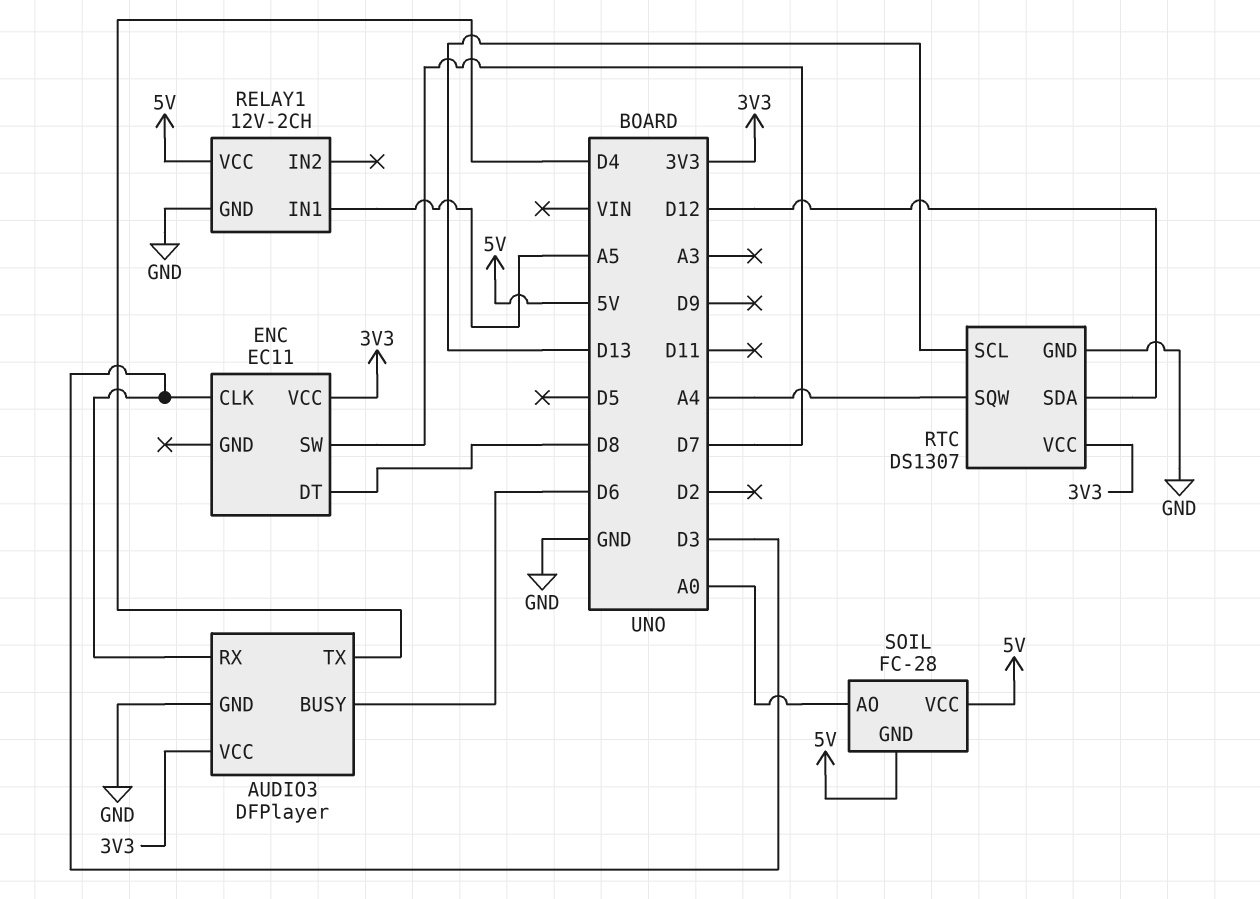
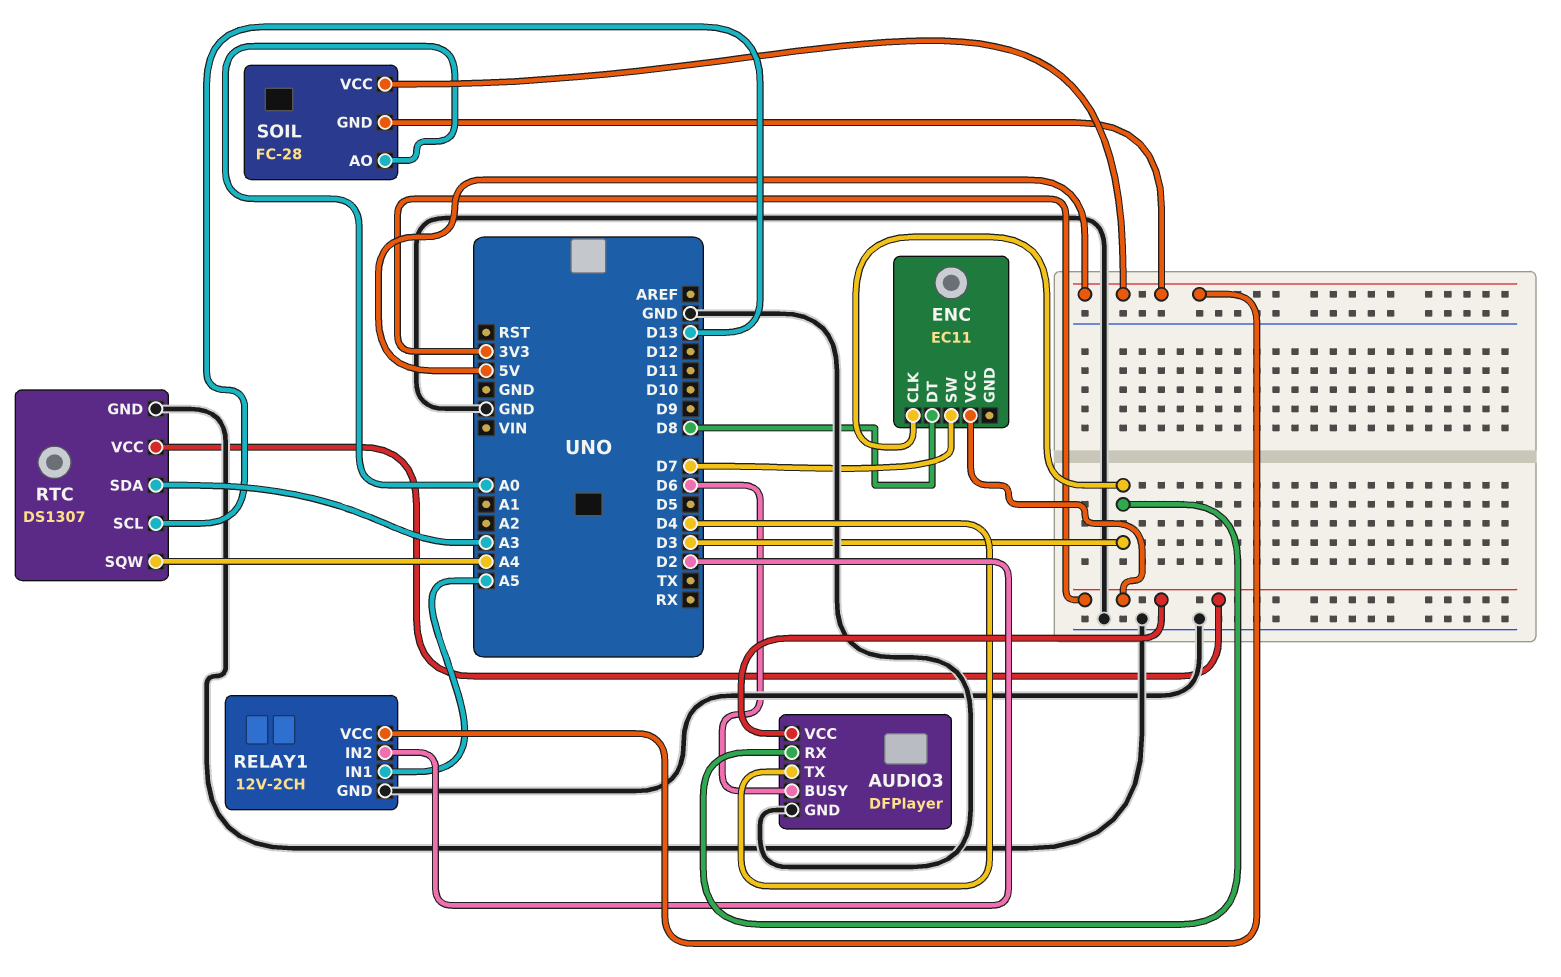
RELAY1 pin IN2: none -> D2
RTC pin SDA: D12 -> A3

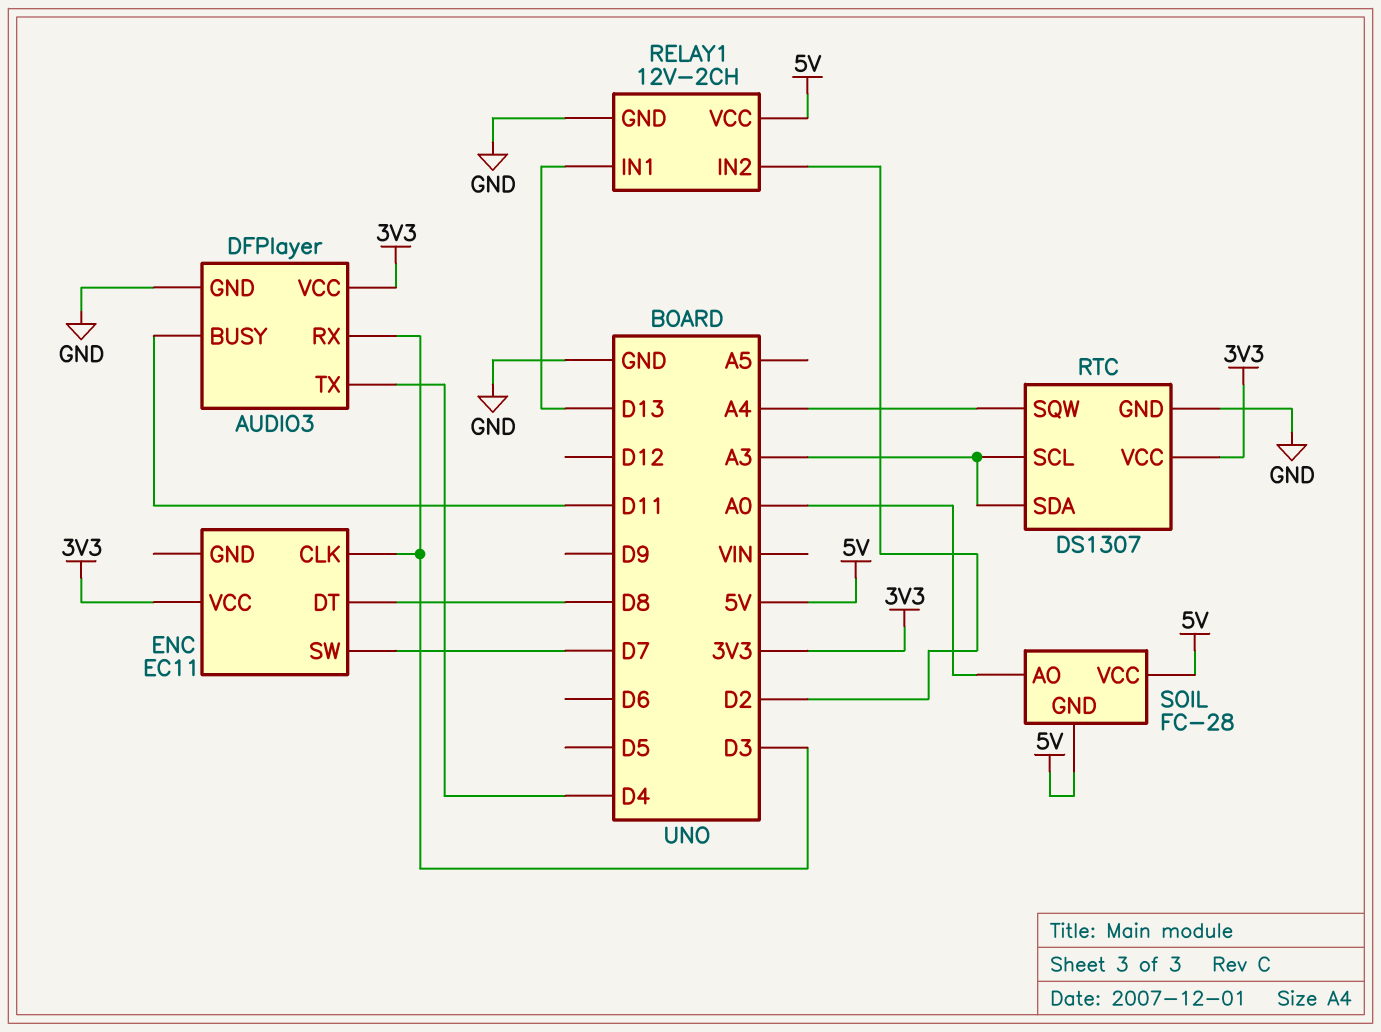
AUDIO3 pin BUSY: D6 -> D11
RELAY1 pin IN1: A5 -> D13
RTC pin SCL: D13 -> A3

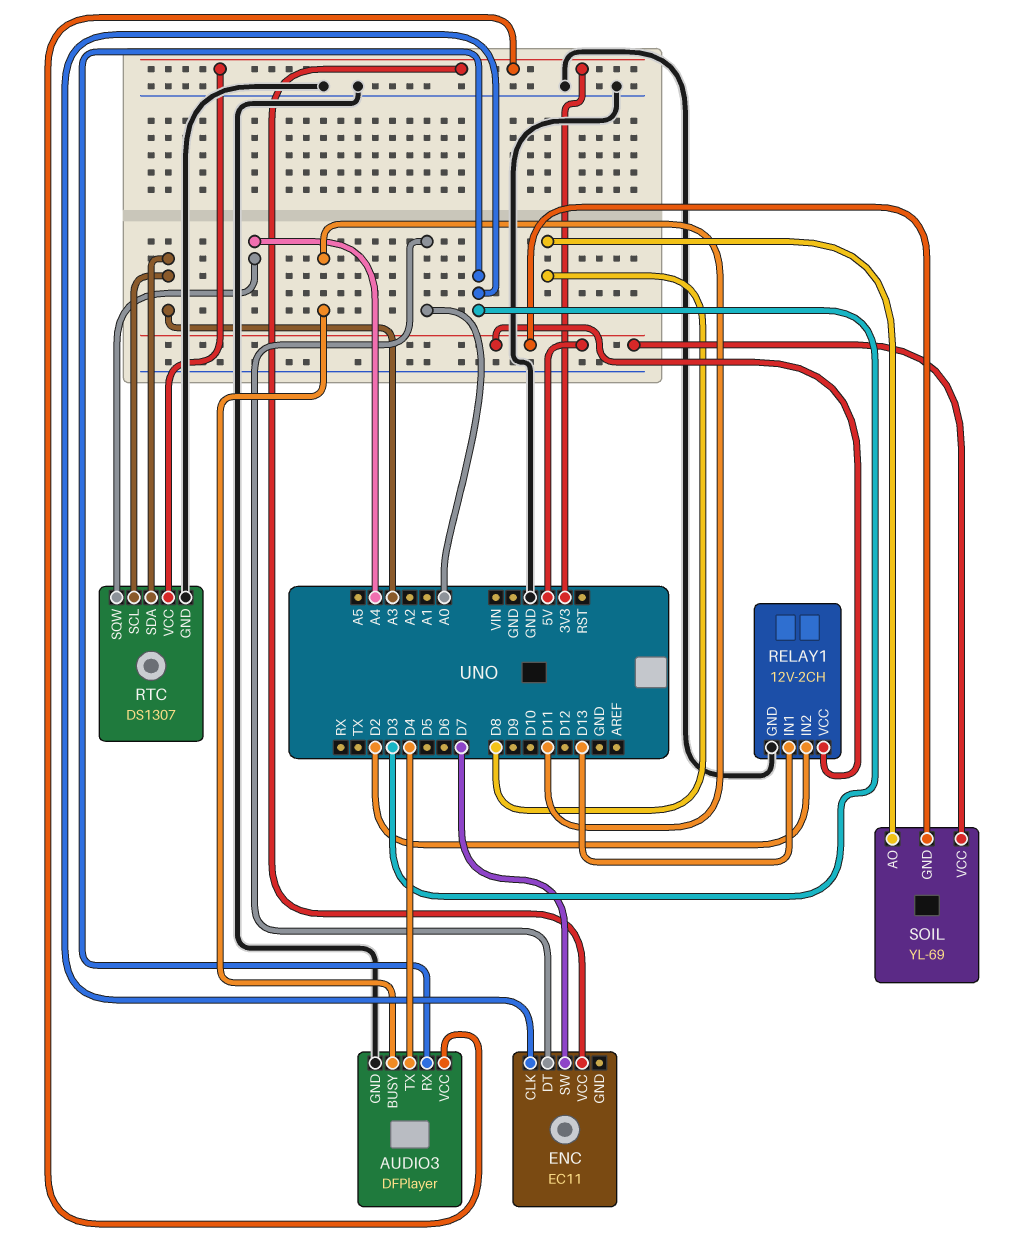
ENC pin DT: D8 -> A0
SOIL: FC-28 -> YL-69
SOIL pin AO: A0 -> D8

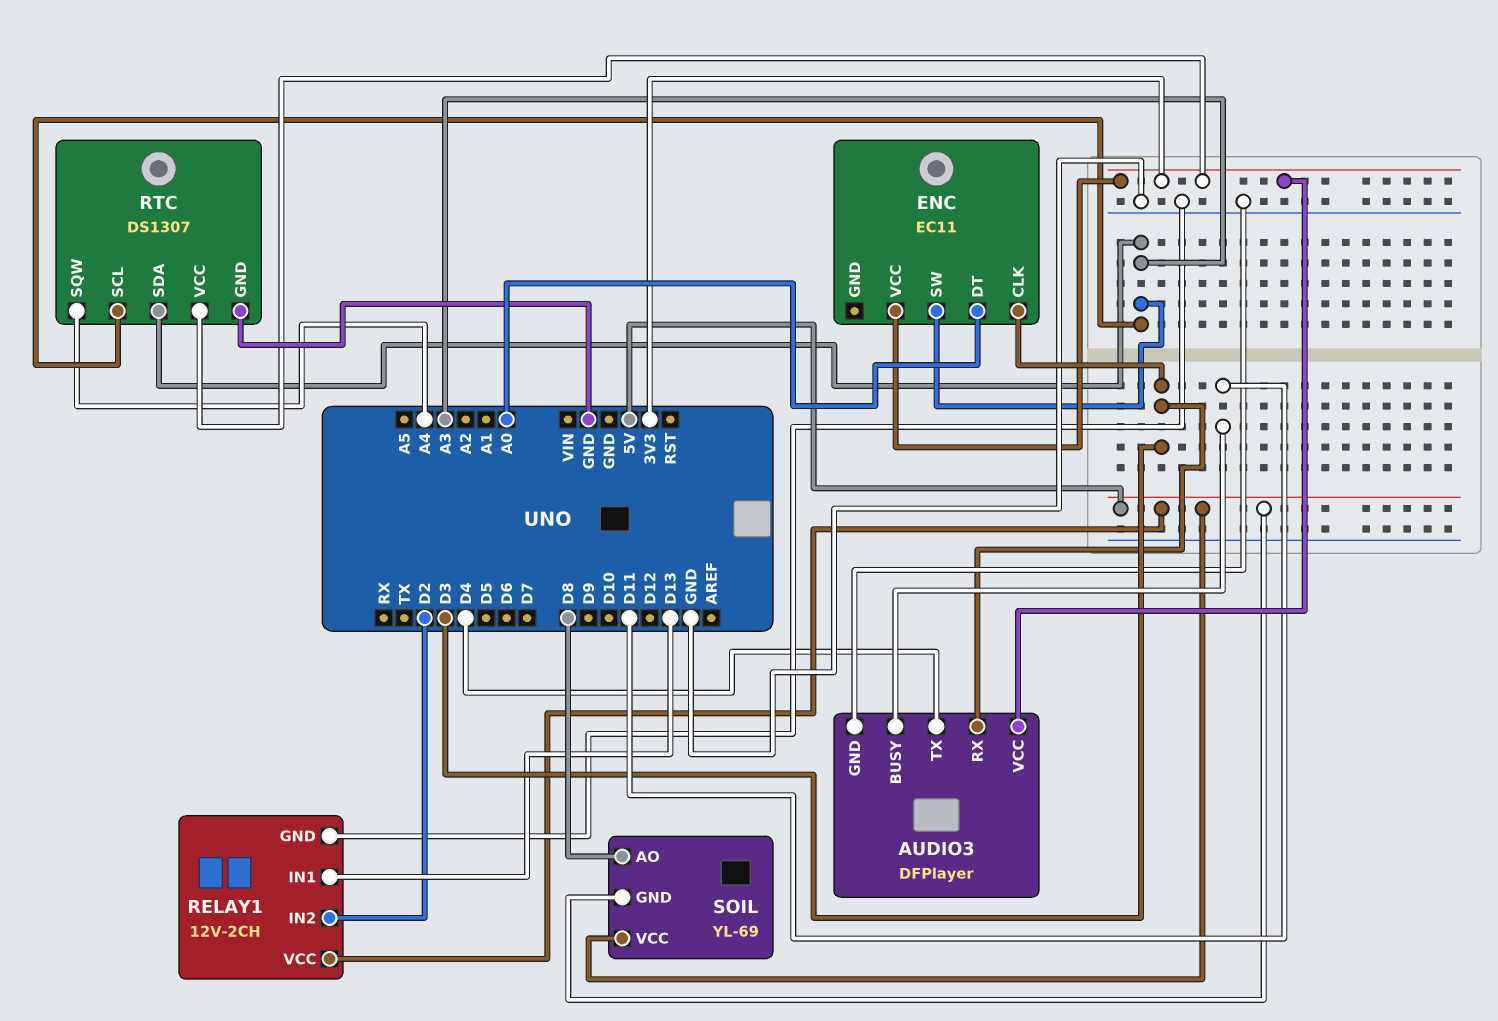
ENC pin SW: D7 -> A3

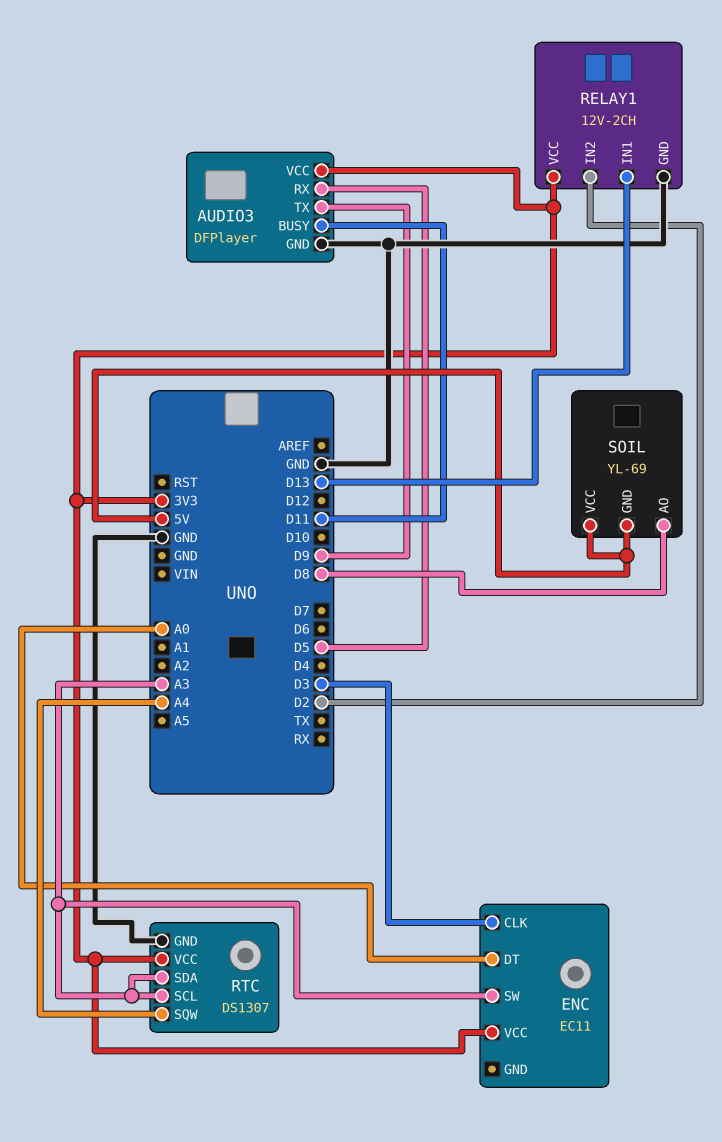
AUDIO3 pin RX: D3 -> D5
AUDIO3 pin TX: D4 -> D9
RELAY1 pin VCC: 5V -> 3V3

